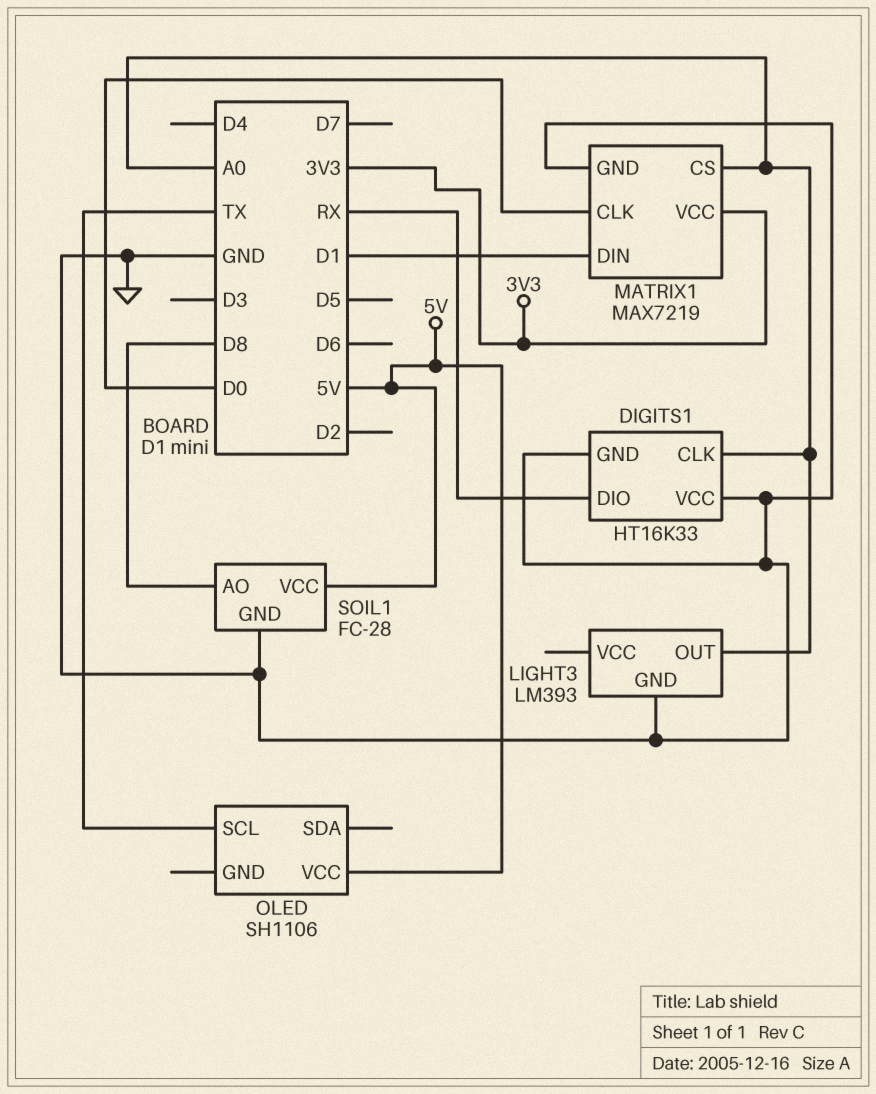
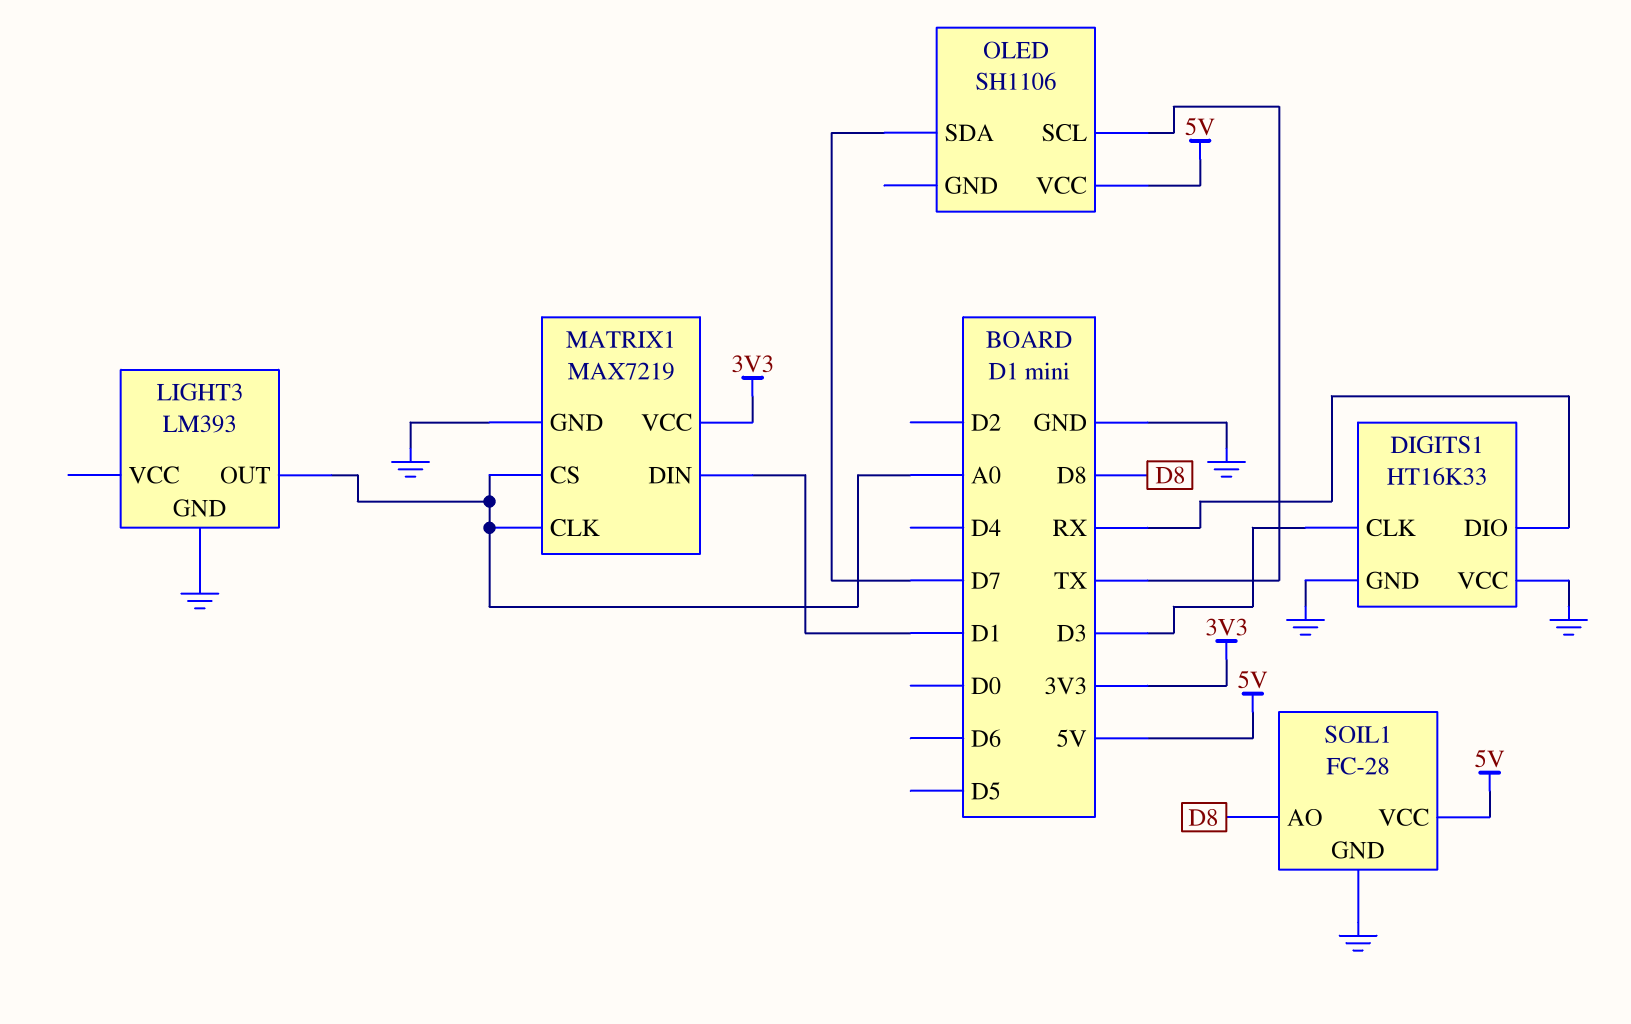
DIGITS1 pin CLK: A0 -> D3
MATRIX1 pin CLK: D0 -> A0
OLED pin SDA: none -> D7

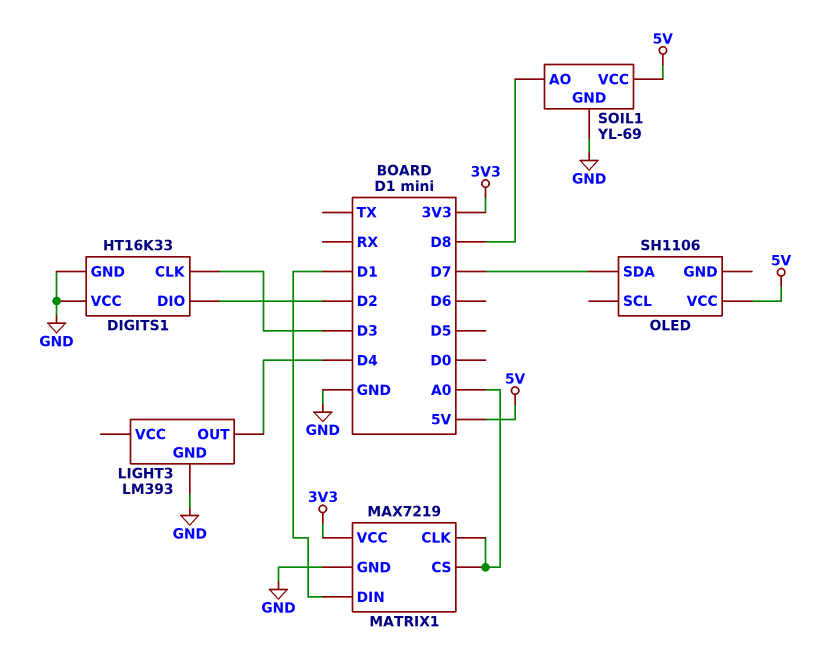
DIGITS1 pin DIO: RX -> D2
LIGHT3 pin OUT: A0 -> D4
OLED pin SCL: TX -> none
SOIL1: FC-28 -> YL-69

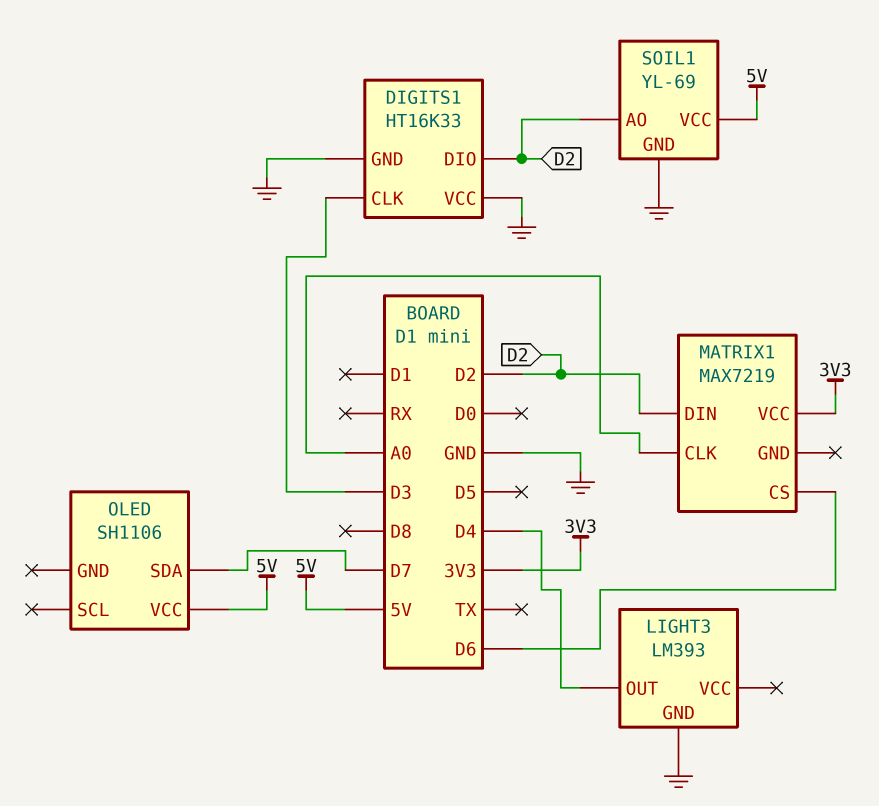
MATRIX1 pin CS: A0 -> D6
MATRIX1 pin DIN: D1 -> D2
MATRIX1 pin GND: GND -> none
SOIL1 pin AO: D8 -> D2

